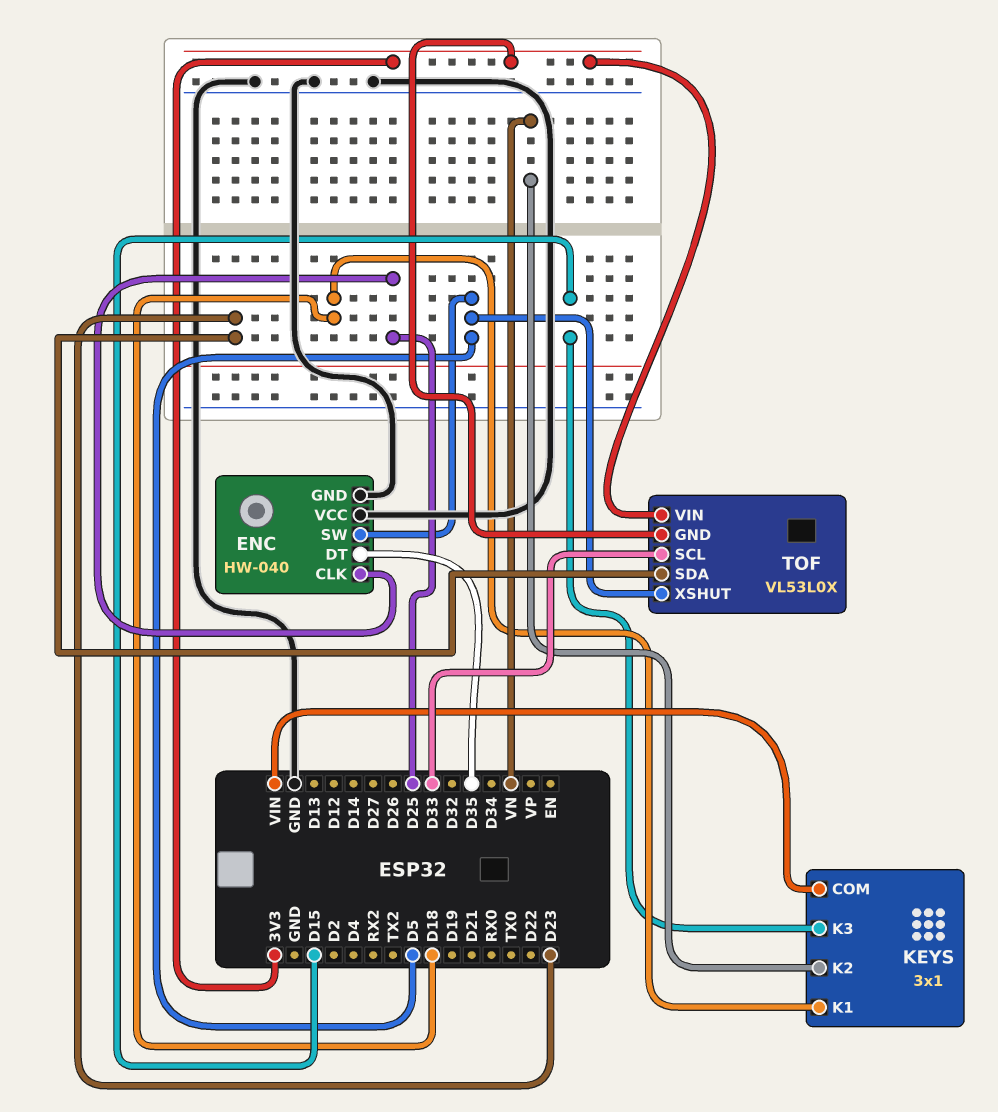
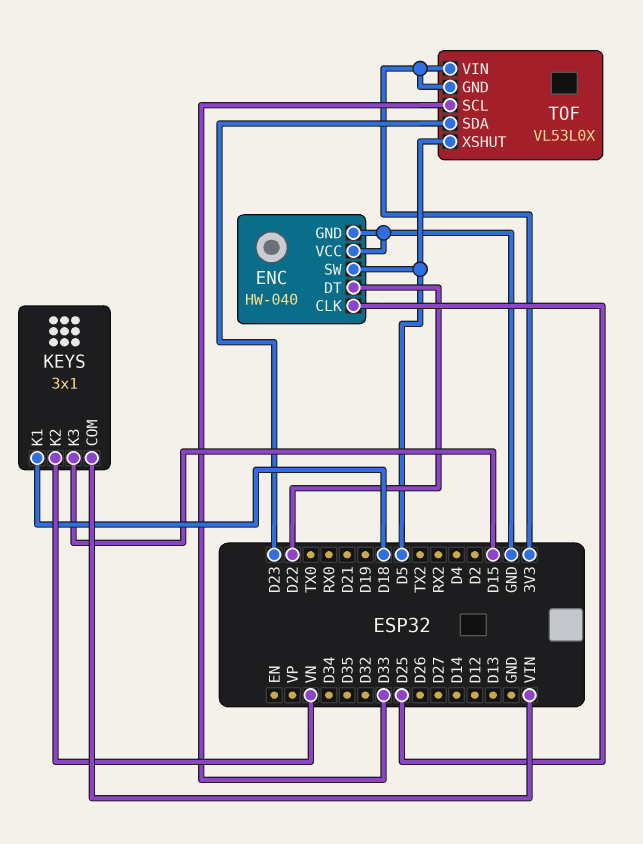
ENC pin DT: D35 -> D22

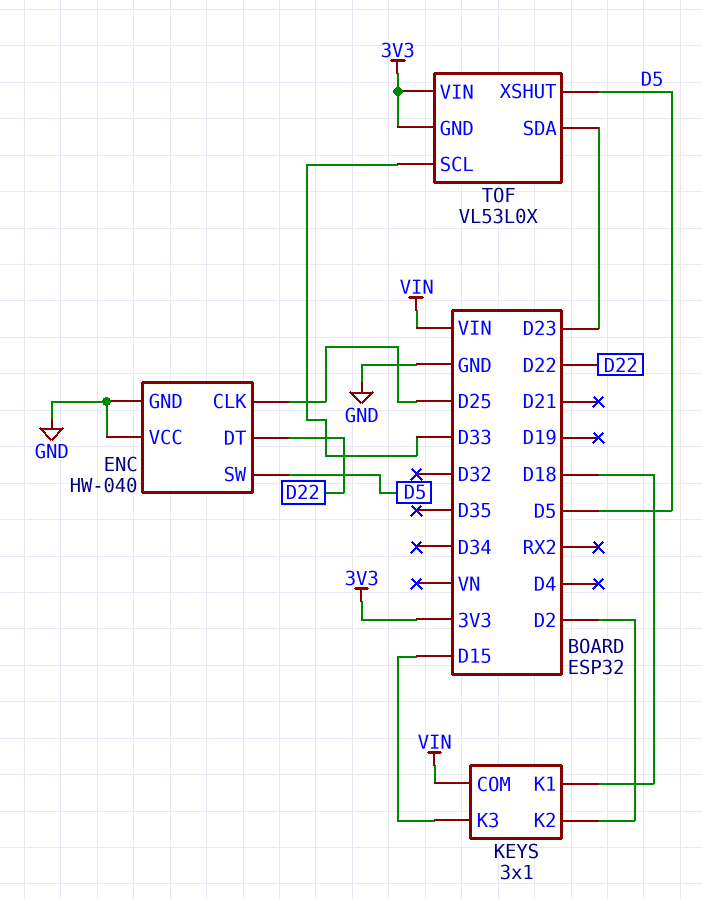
KEYS pin K2: VN -> D2

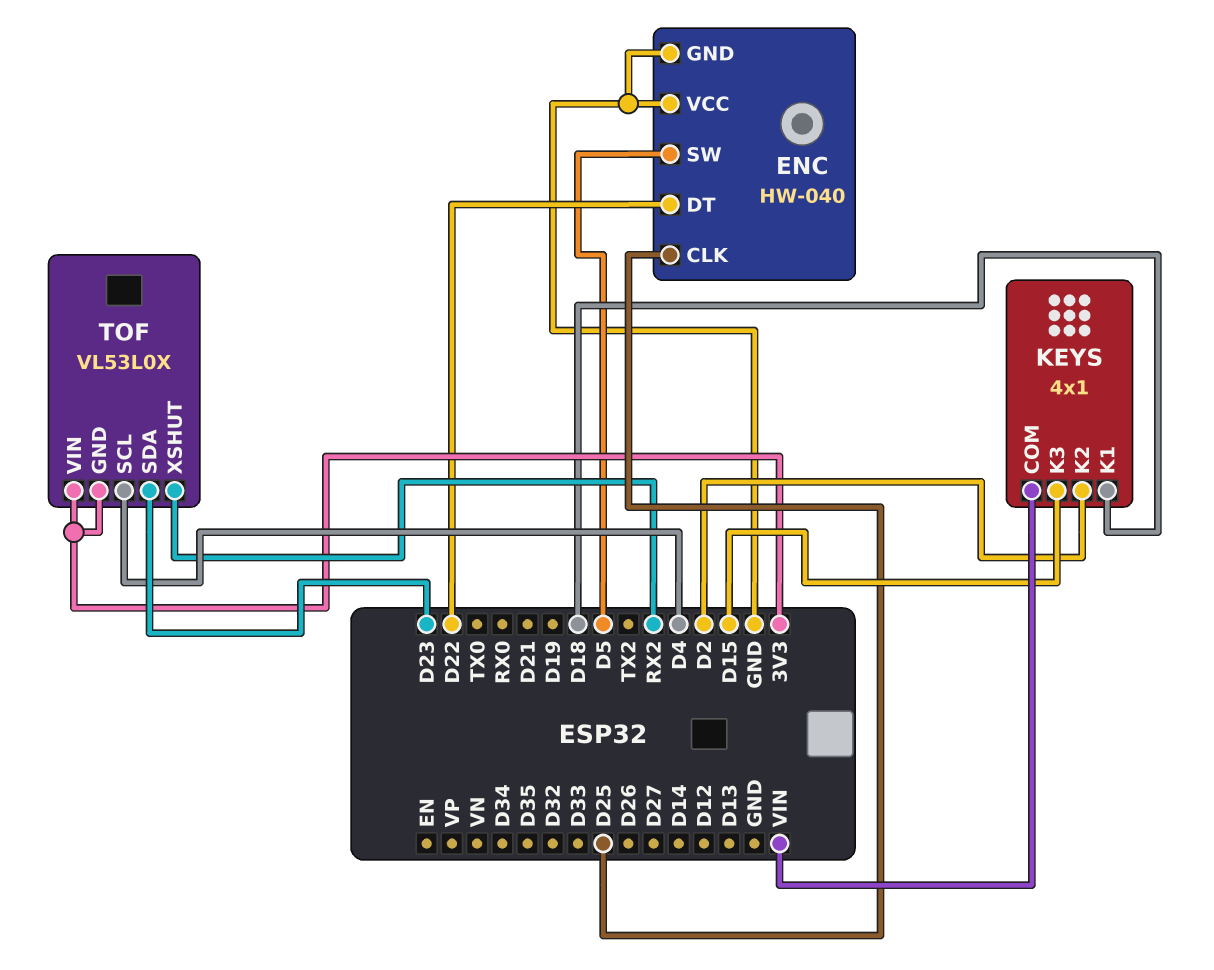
KEYS: 3x1 -> 4x1
TOF pin SCL: D33 -> D4
TOF pin XSHUT: D5 -> RX2

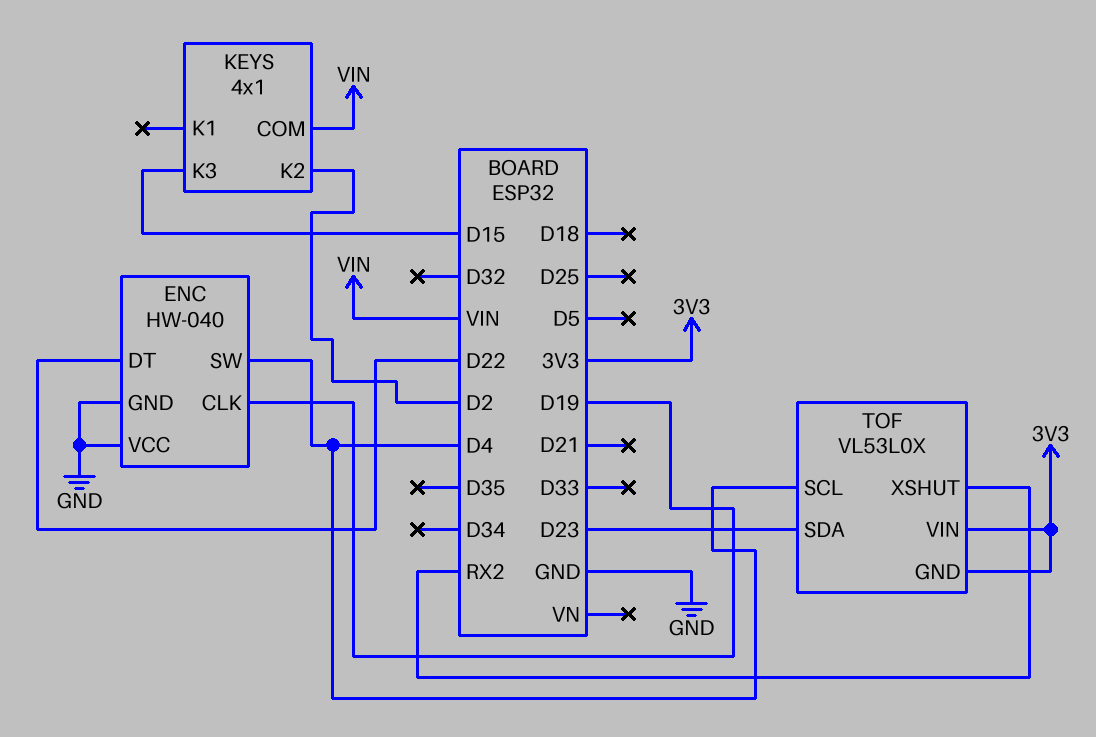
ENC pin CLK: D25 -> D19
ENC pin SW: D5 -> D4
KEYS pin K1: D18 -> none

